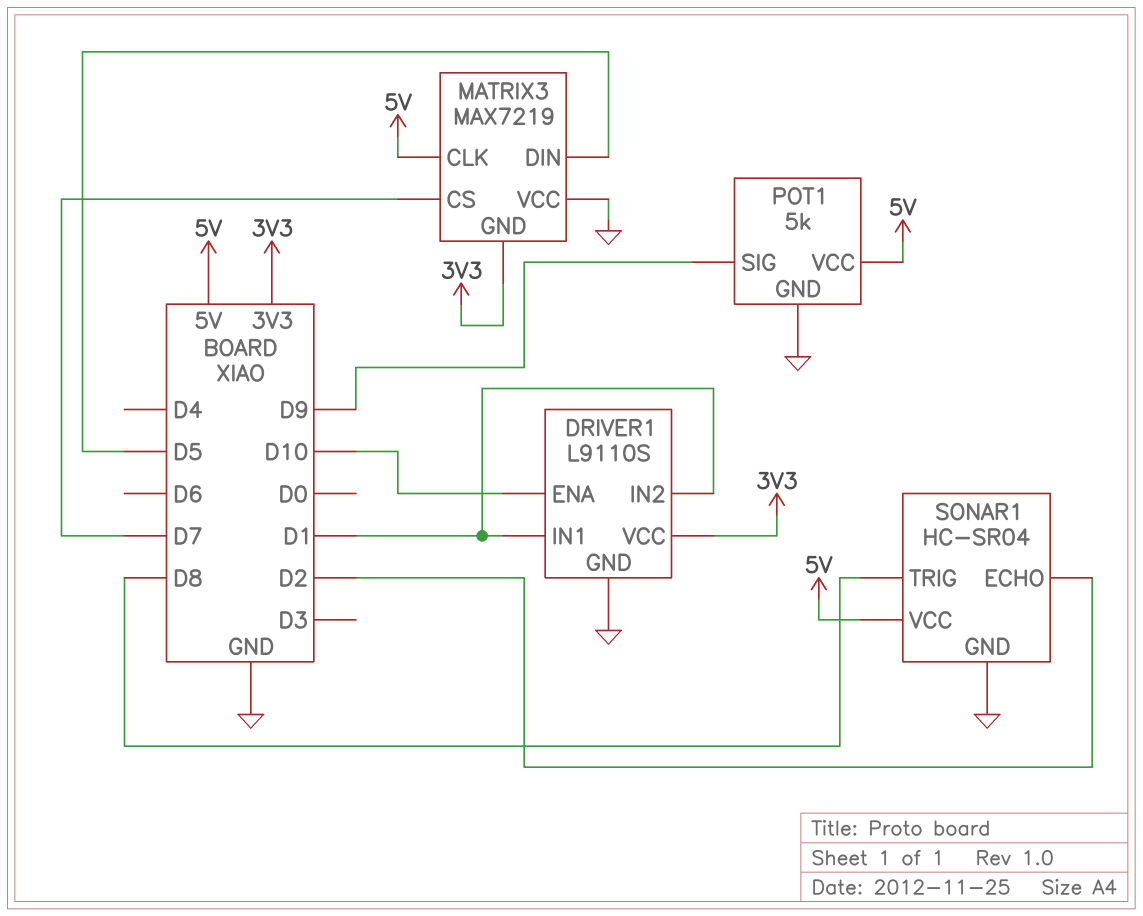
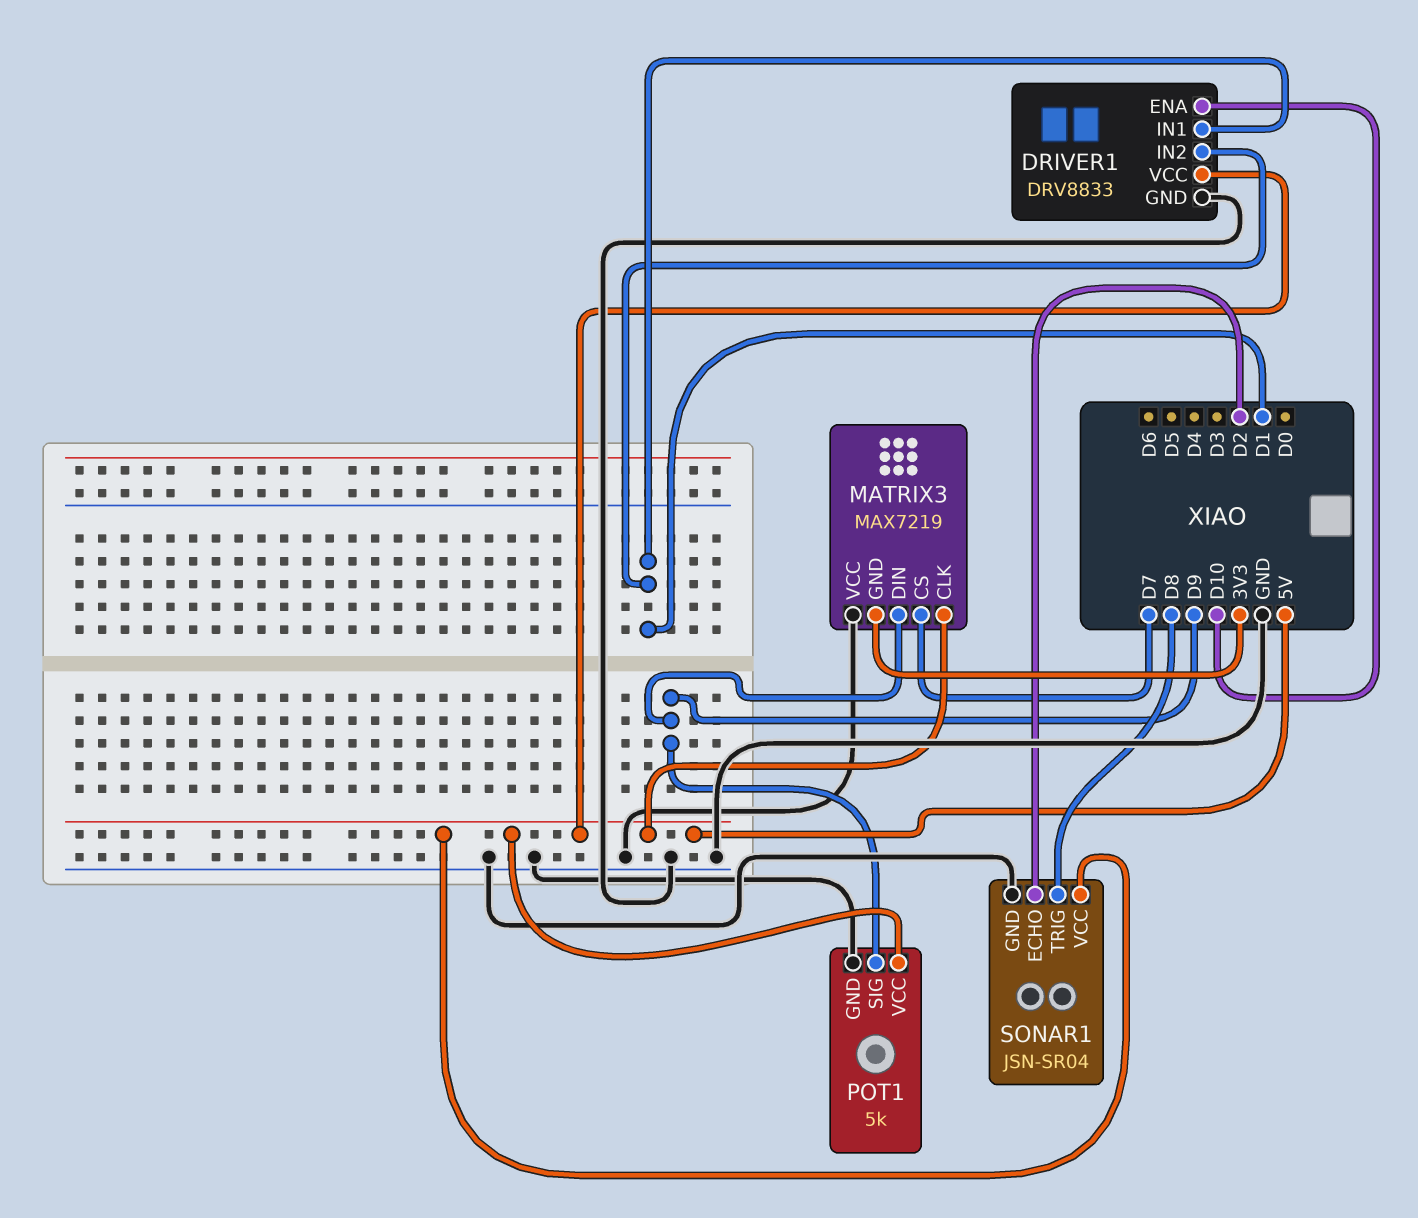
DRIVER1: L9110S -> DRV8833
DRIVER1 pin VCC: 3V3 -> 5V
MATRIX3 pin DIN: D5 -> D9
SONAR1: HC-SR04 -> JSN-SR04

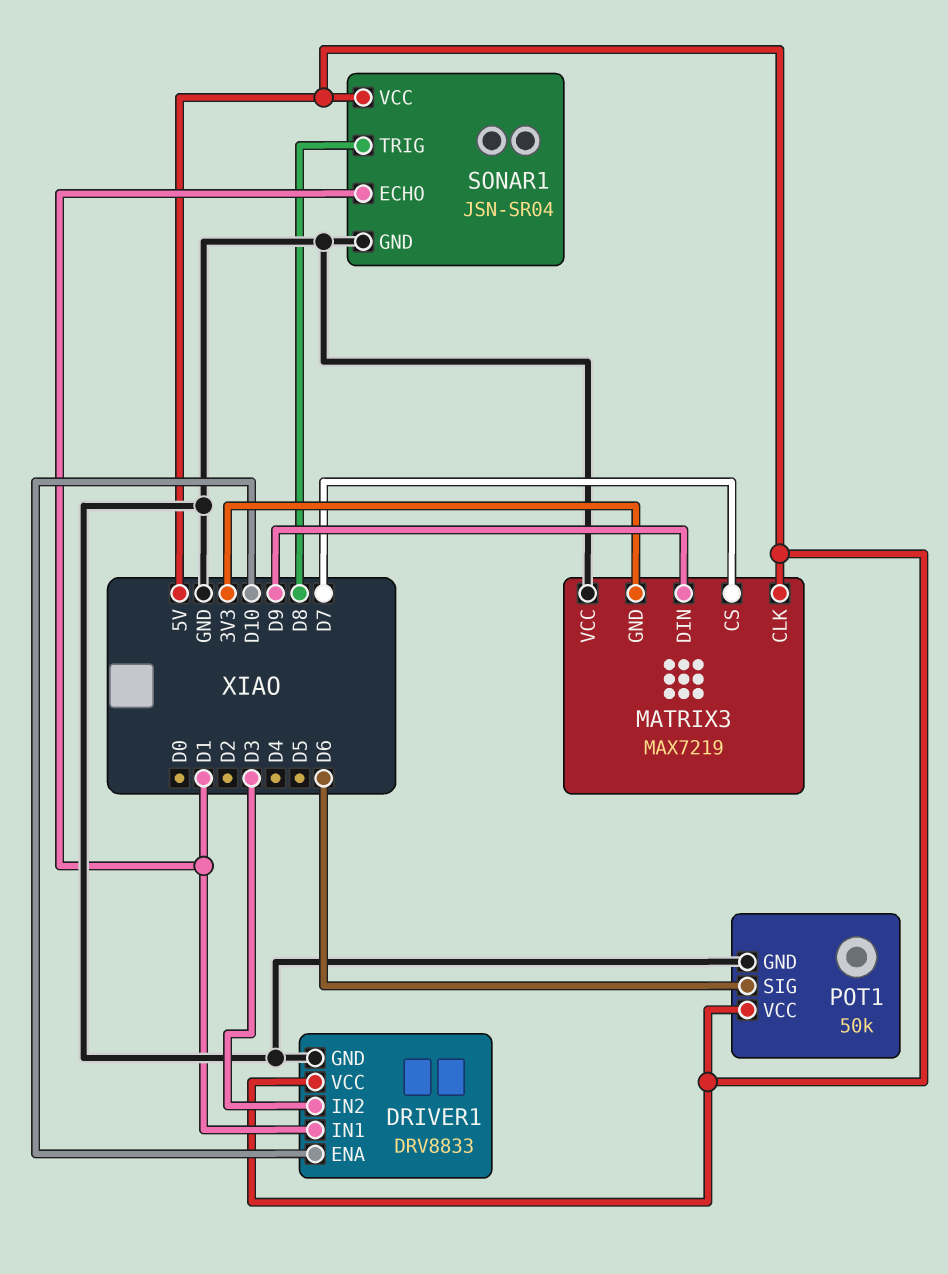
DRIVER1 pin IN2: D1 -> D3
POT1: 5k -> 50k
POT1 pin SIG: D9 -> D6
SONAR1 pin ECHO: D2 -> D1

